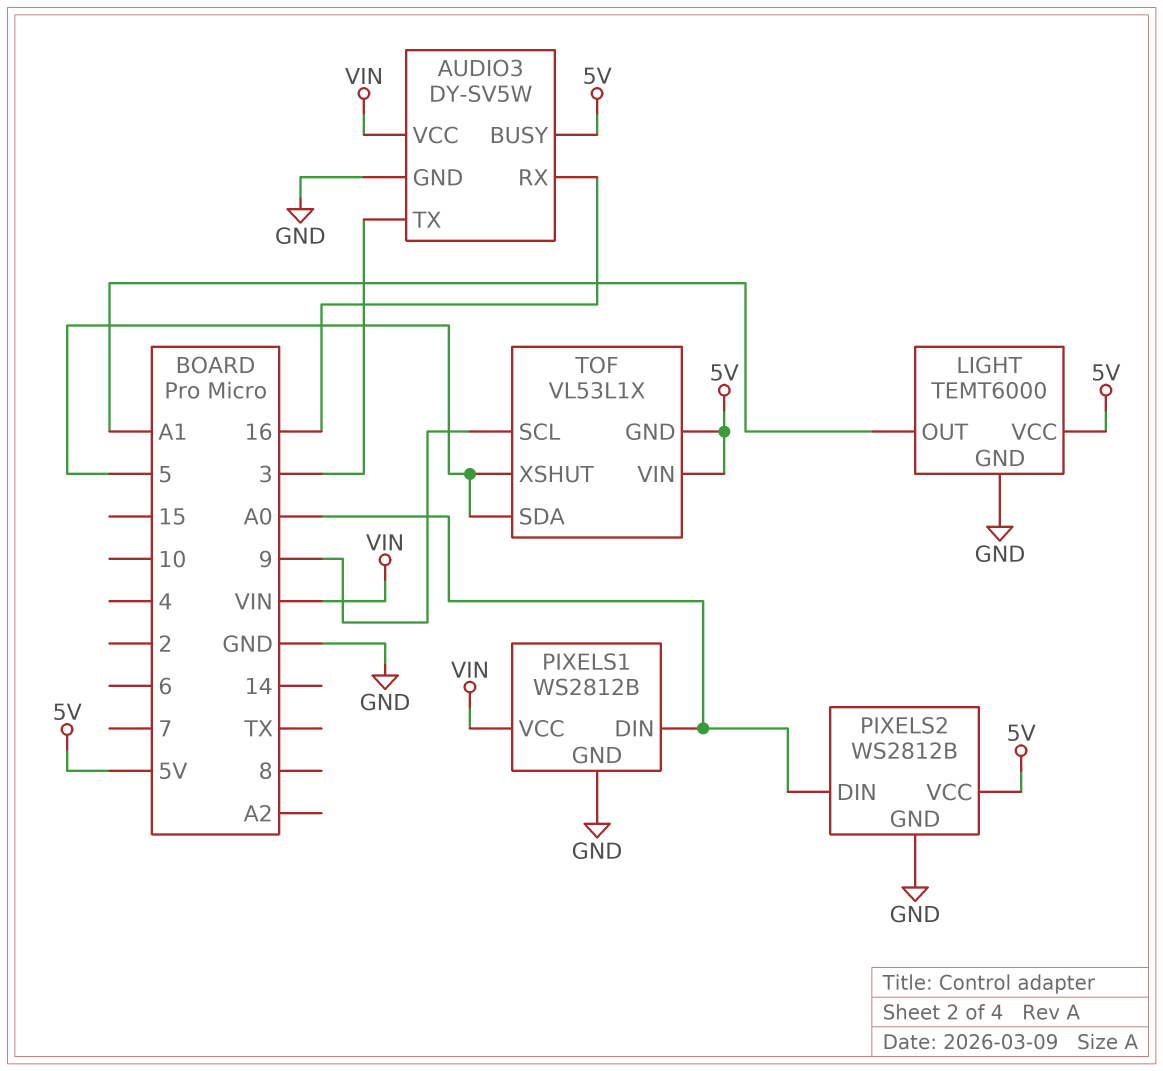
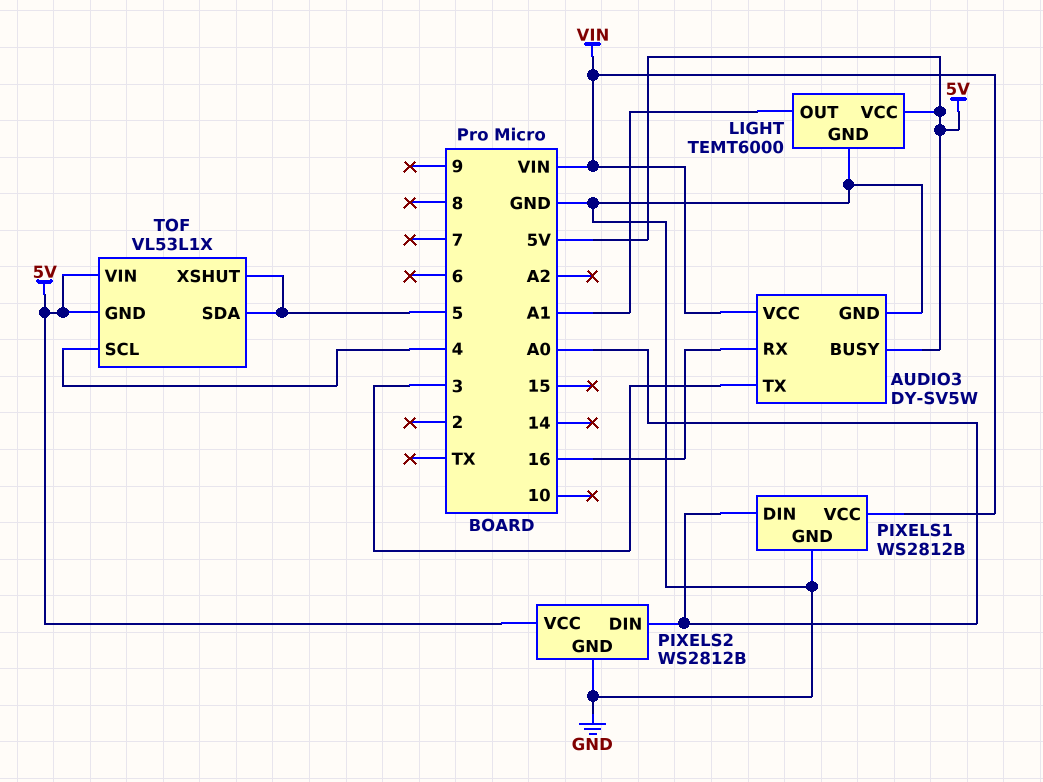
TOF pin SCL: 9 -> 4

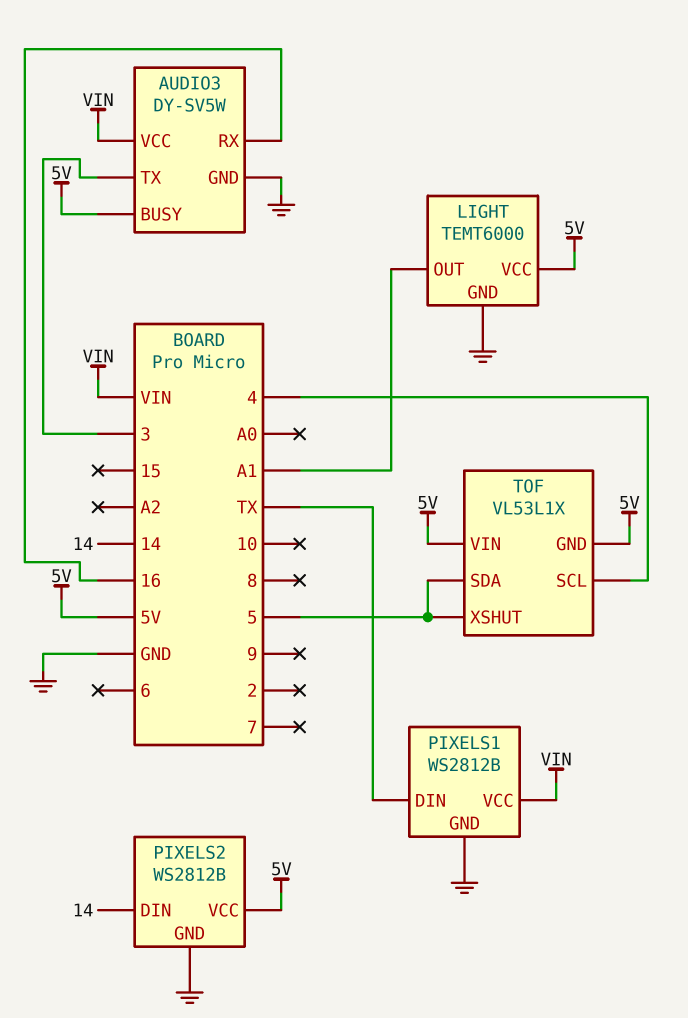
PIXELS1 pin DIN: A0 -> TX
PIXELS2 pin DIN: A0 -> 14

